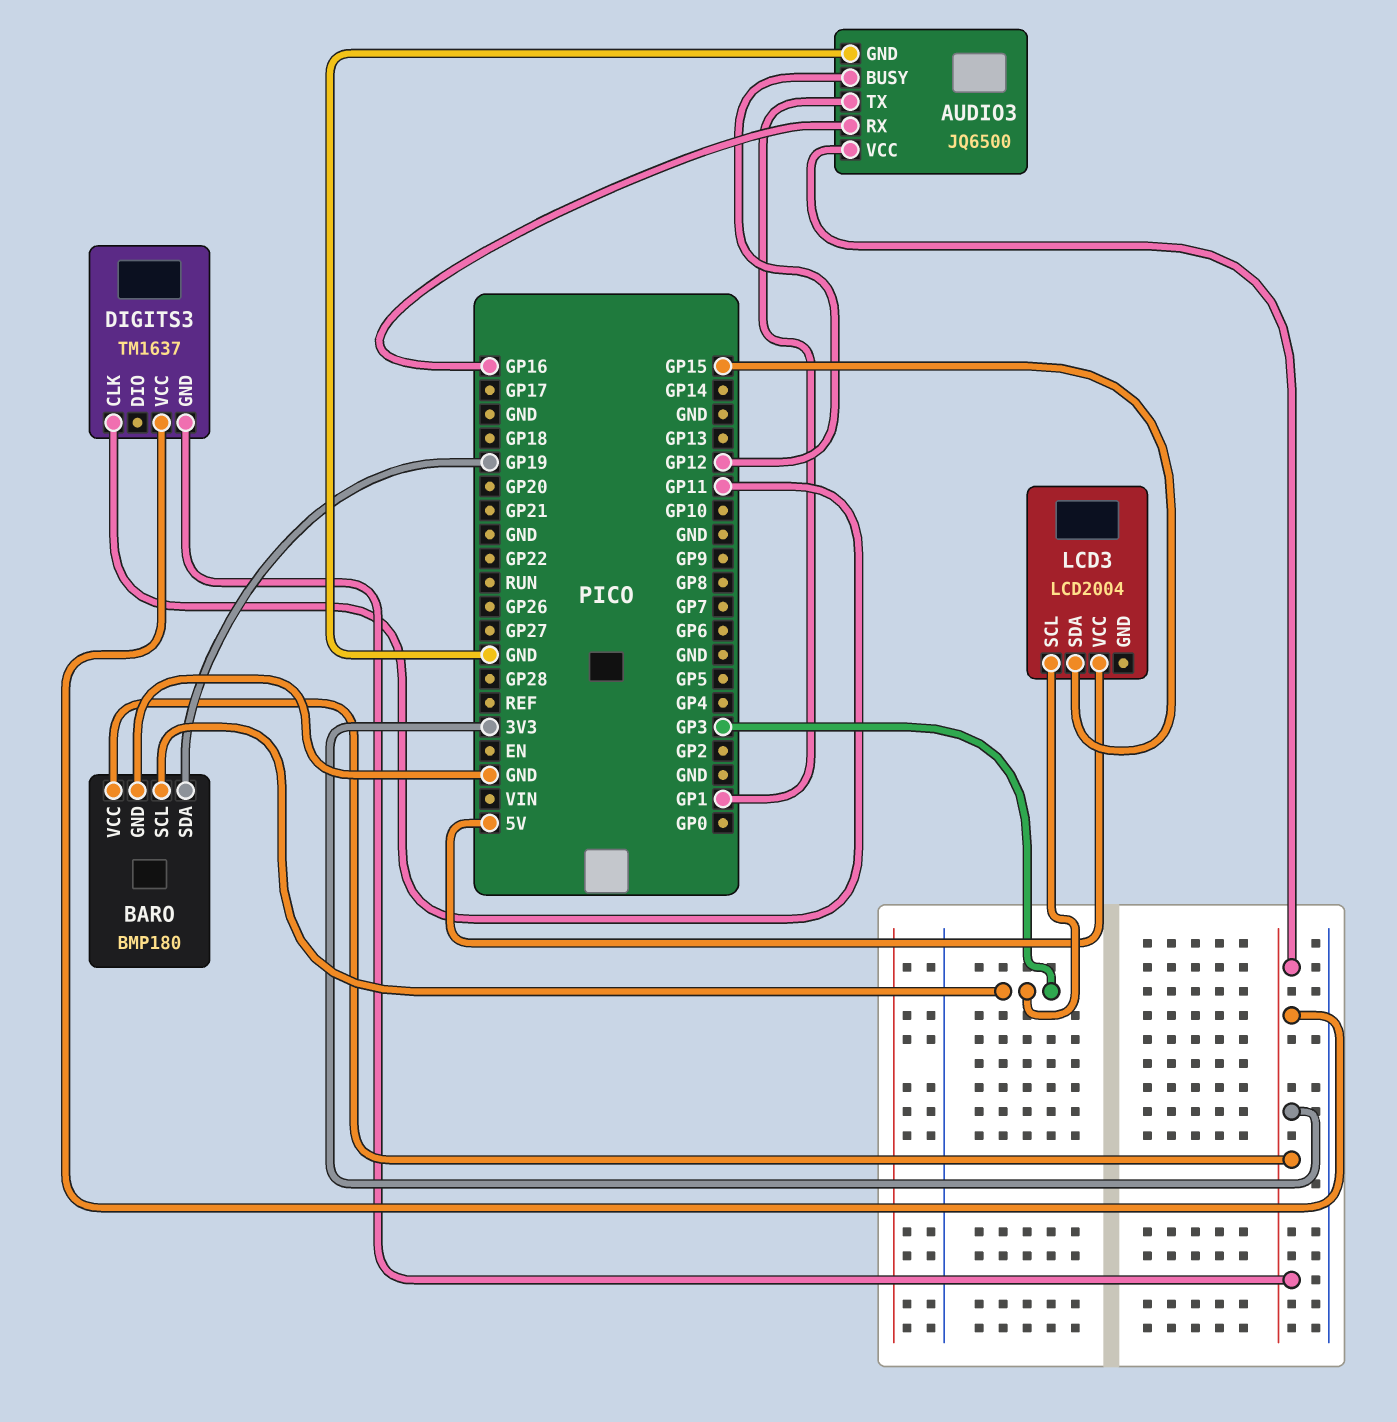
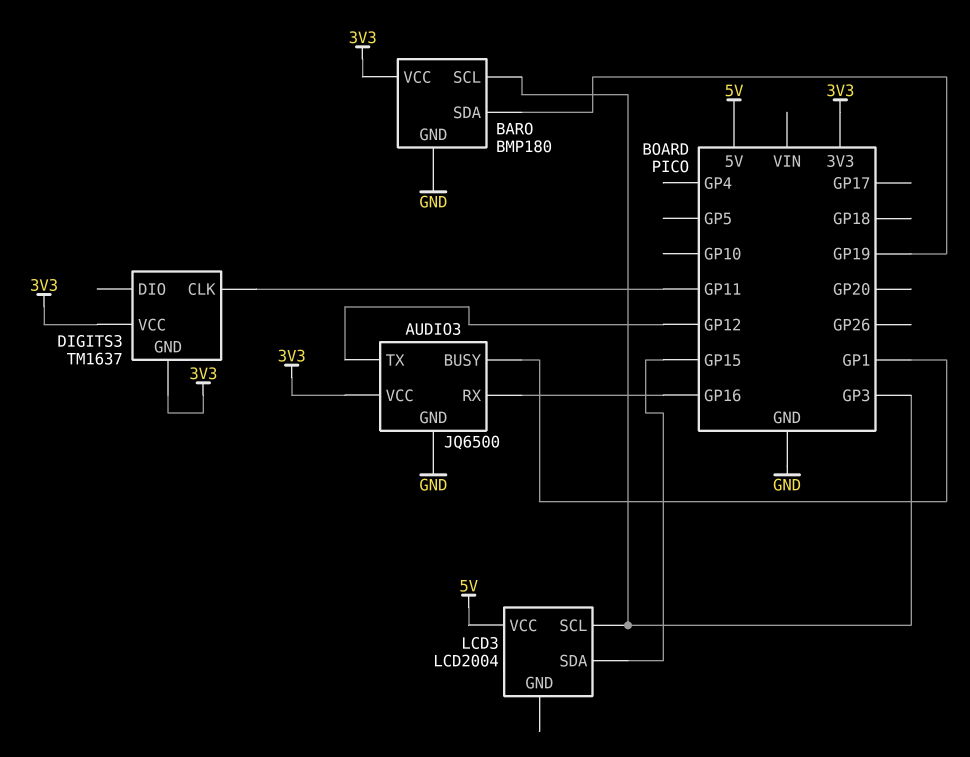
AUDIO3 pin BUSY: GP12 -> GP1
AUDIO3 pin TX: GP1 -> GP12

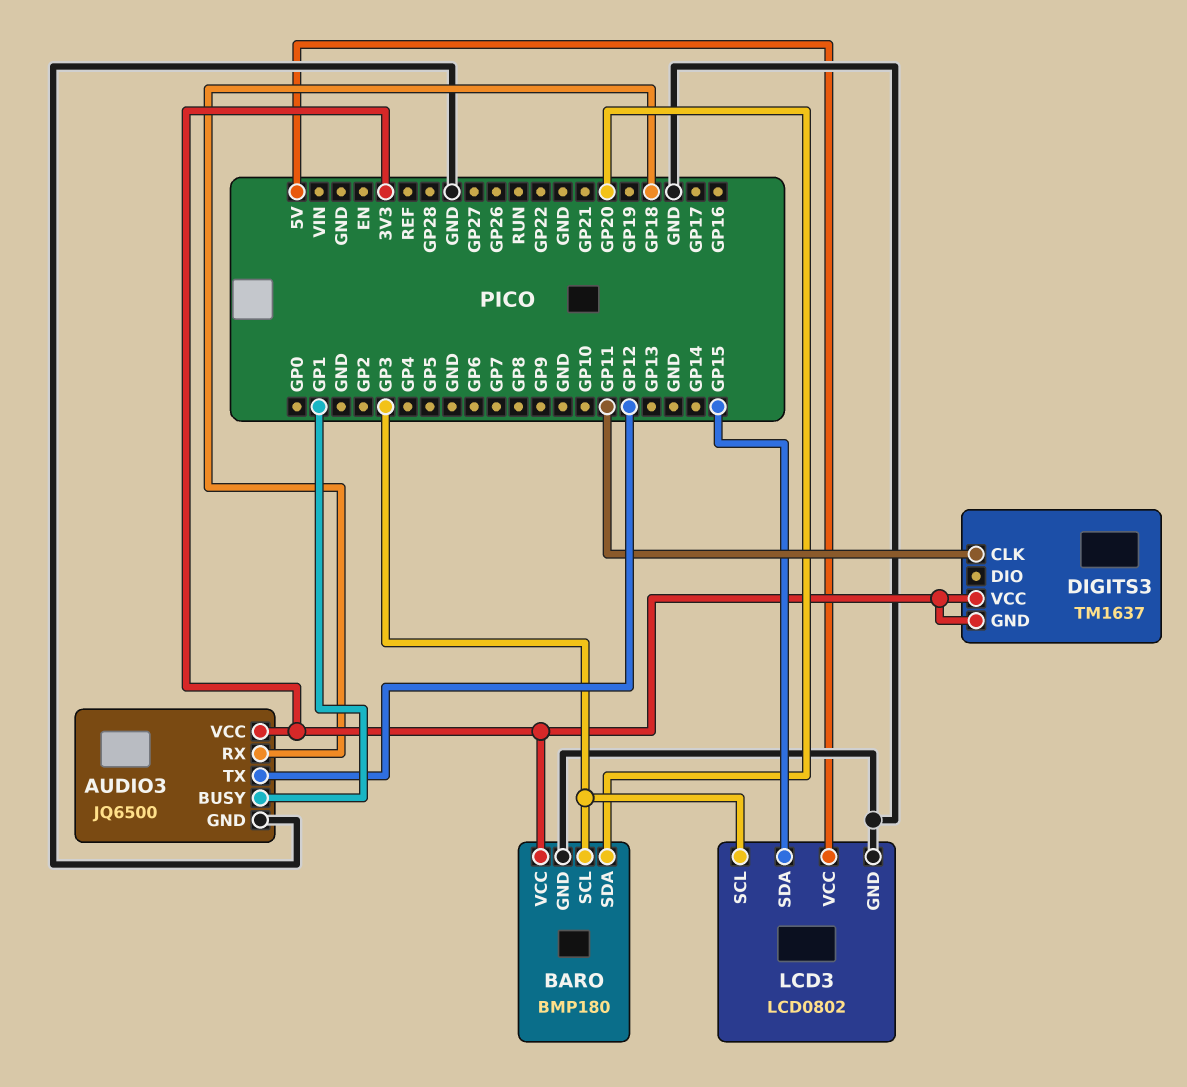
AUDIO3 pin RX: GP16 -> GP18
BARO pin SDA: GP19 -> GP20
LCD3: LCD2004 -> LCD0802
LCD3 pin GND: none -> GND

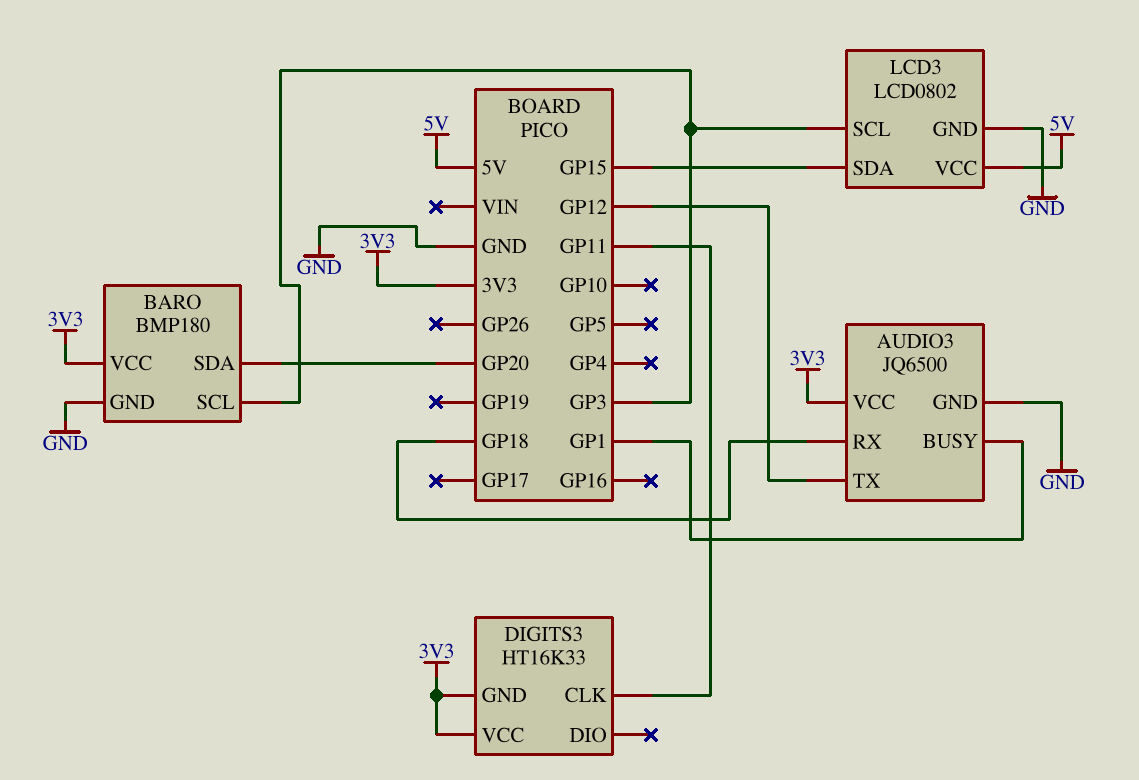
DIGITS3: TM1637 -> HT16K33

